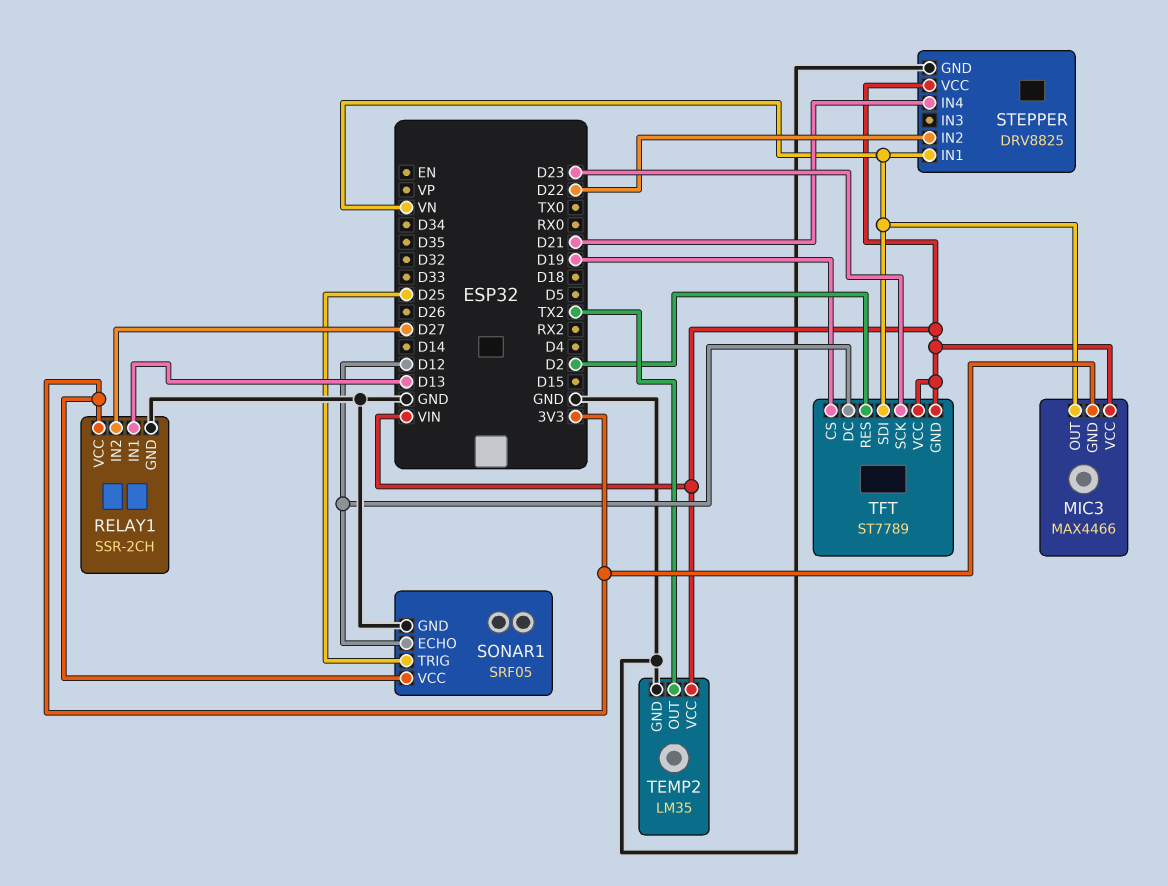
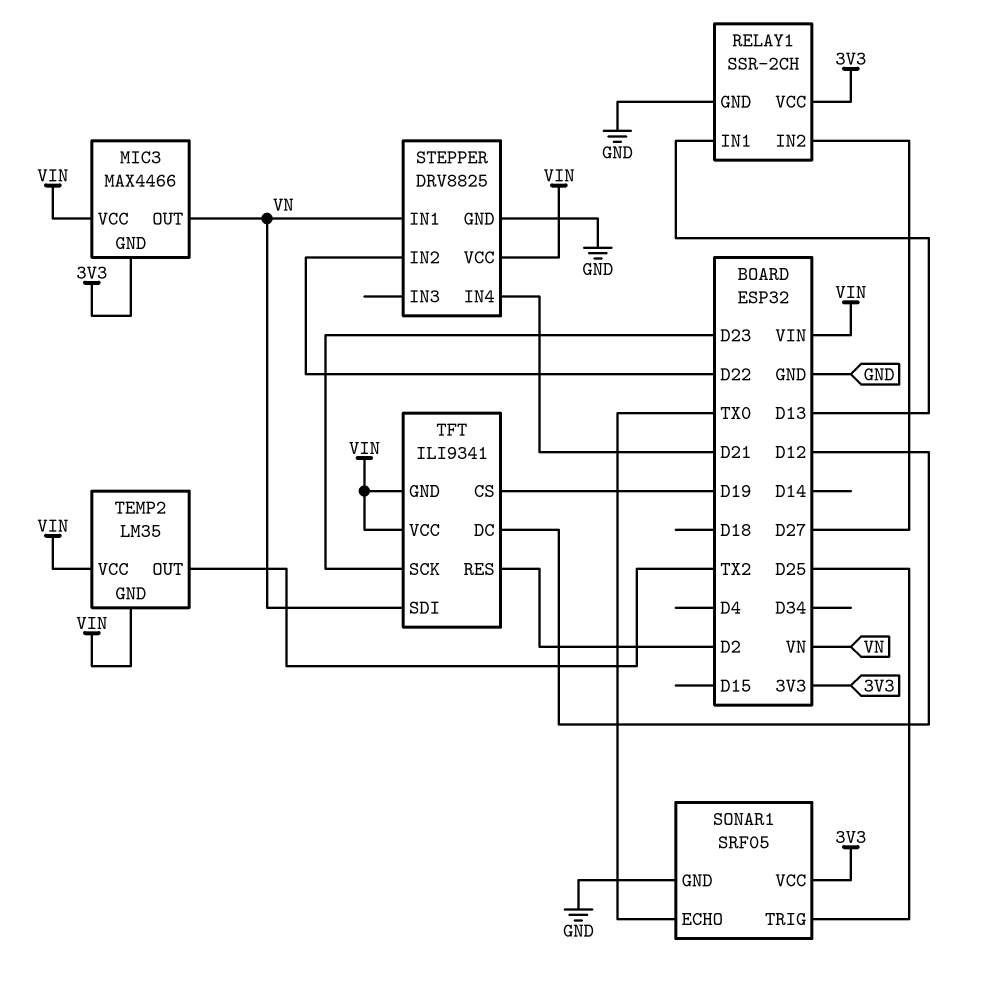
SONAR1 pin ECHO: D12 -> TX0
TEMP2 pin GND: GND -> VIN
TFT: ST7789 -> ILI9341

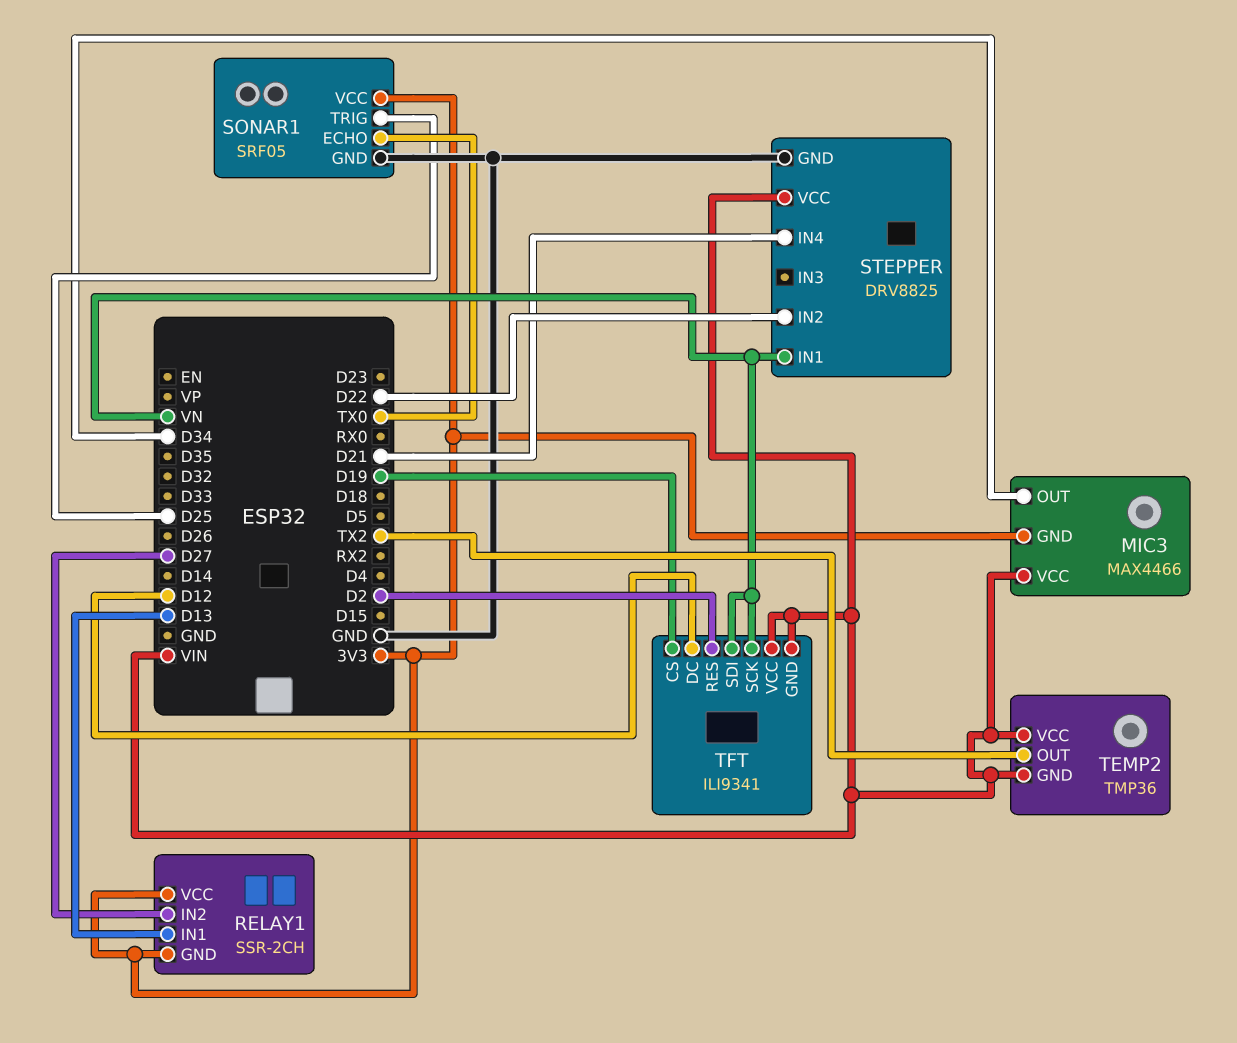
MIC3 pin OUT: VN -> D34
RELAY1 pin GND: GND -> 3V3
TEMP2: LM35 -> TMP36
TFT pin SCK: D23 -> VN

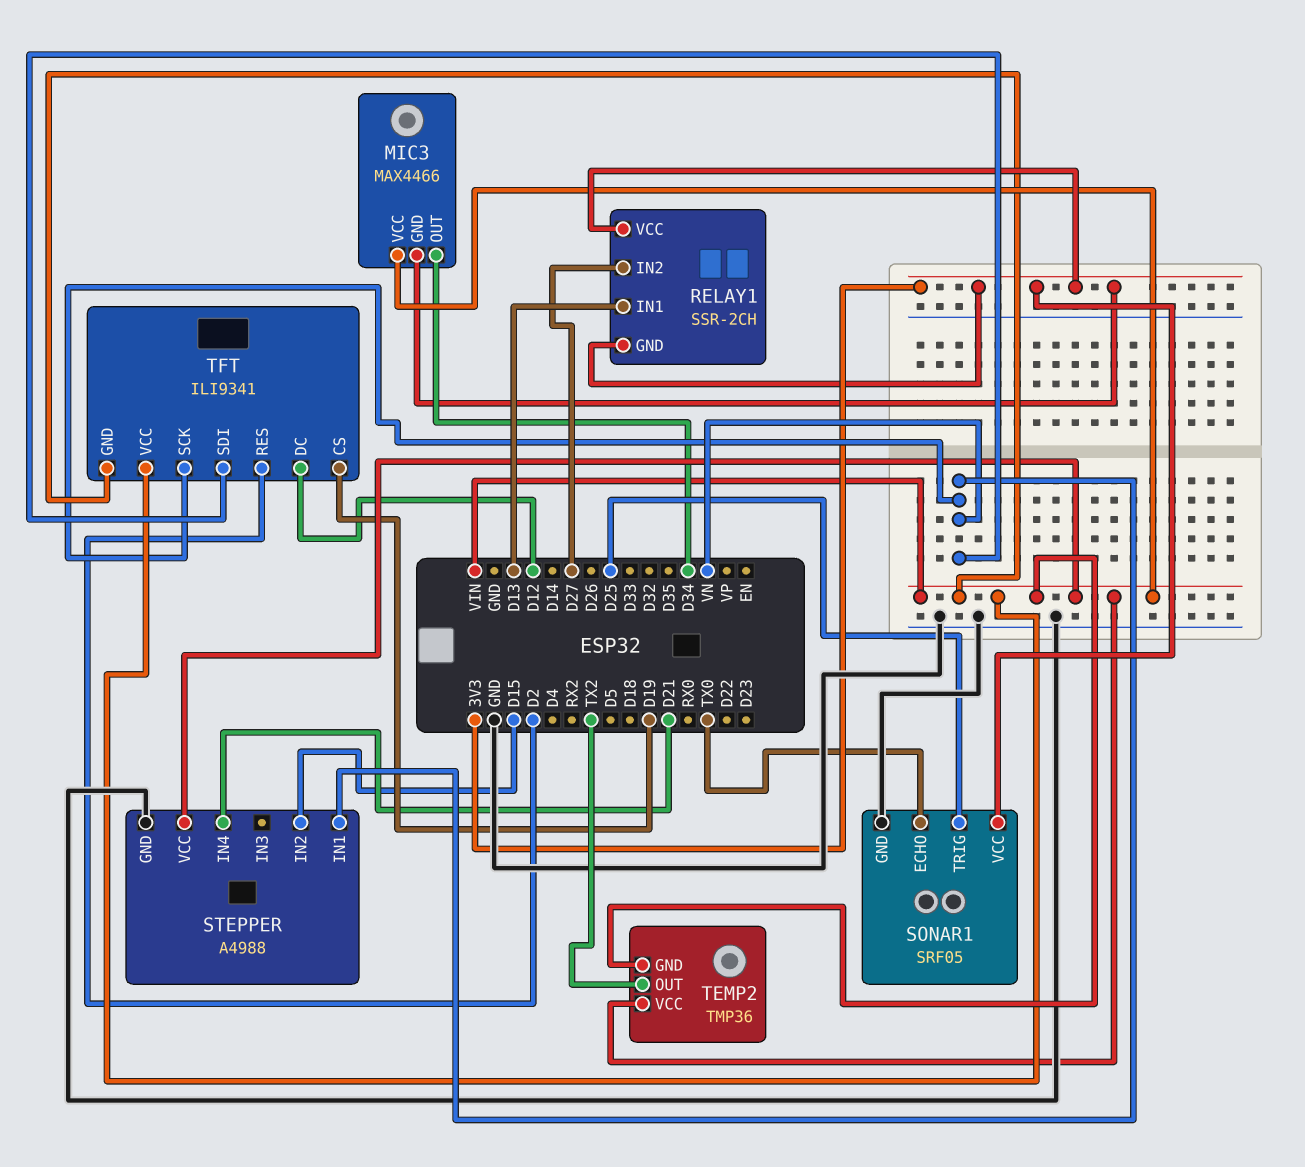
STEPPER: DRV8825 -> A4988
STEPPER pin IN2: D22 -> D15

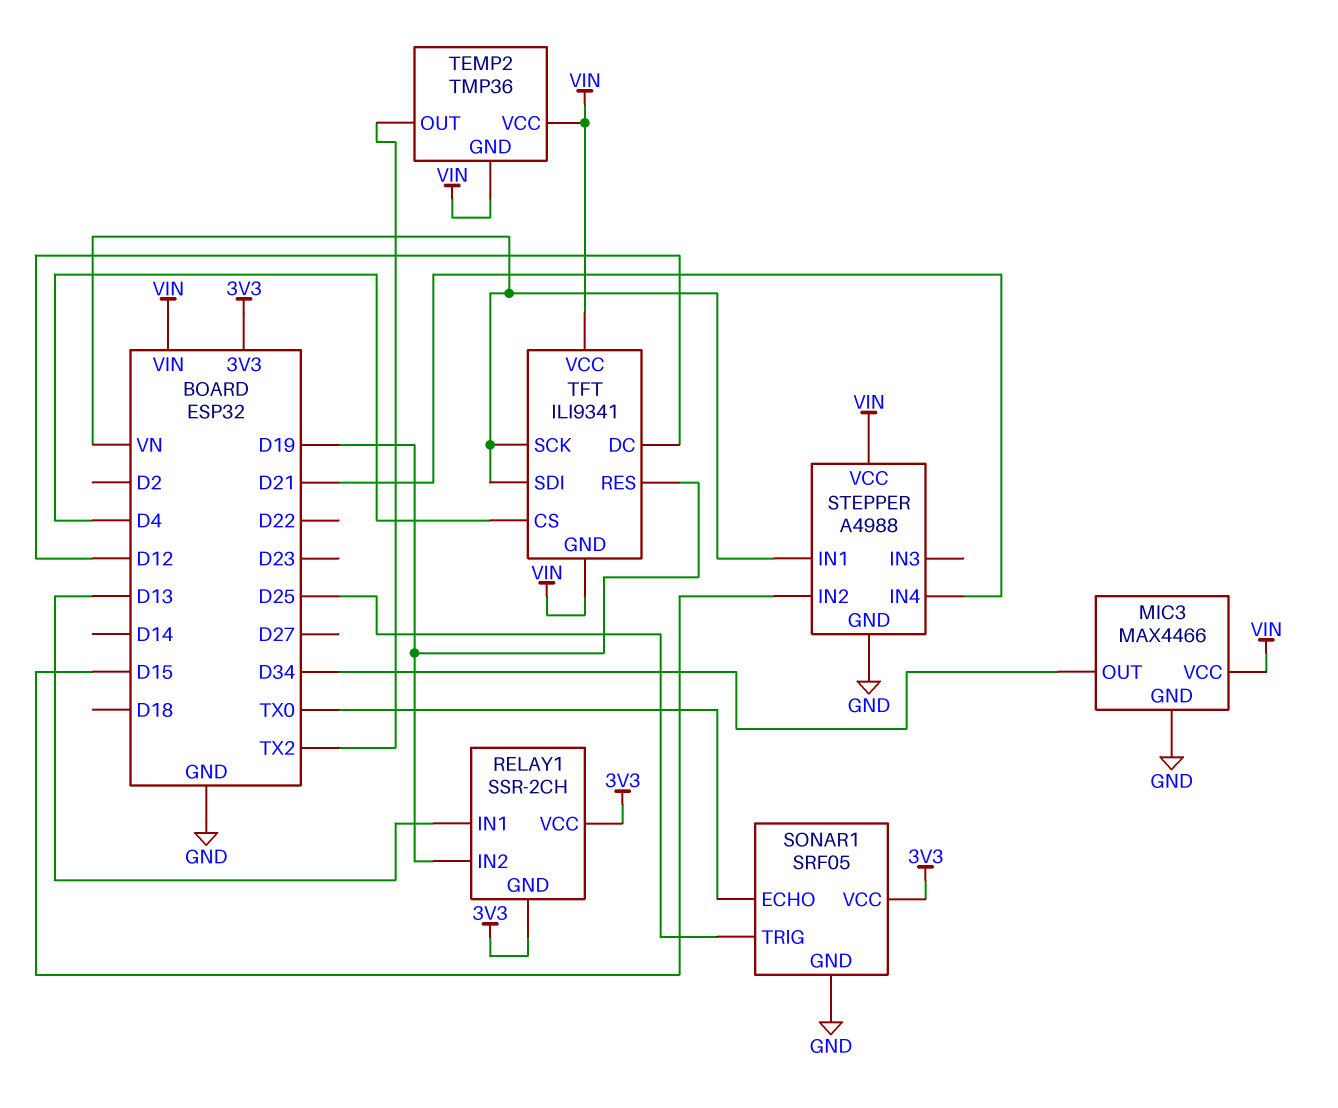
MIC3 pin GND: 3V3 -> GND
RELAY1 pin IN2: D27 -> D19
TFT pin CS: D19 -> D4
TFT pin RES: D2 -> D19

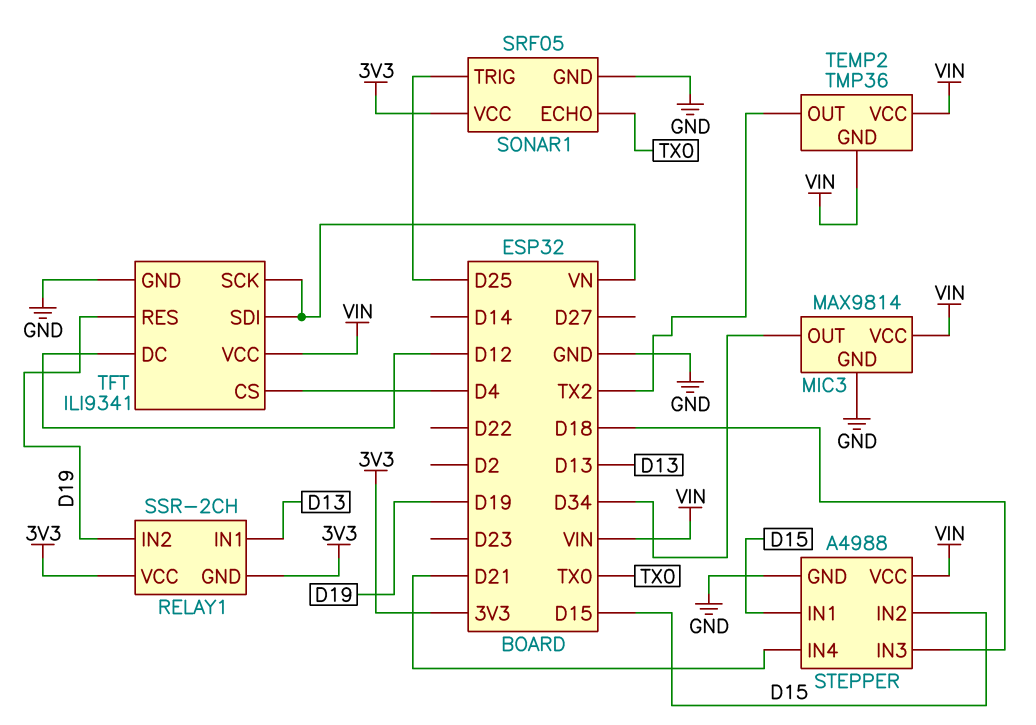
MIC3: MAX4466 -> MAX9814
STEPPER pin IN1: VN -> D15
STEPPER pin IN3: none -> D18
TFT pin GND: VIN -> GND

